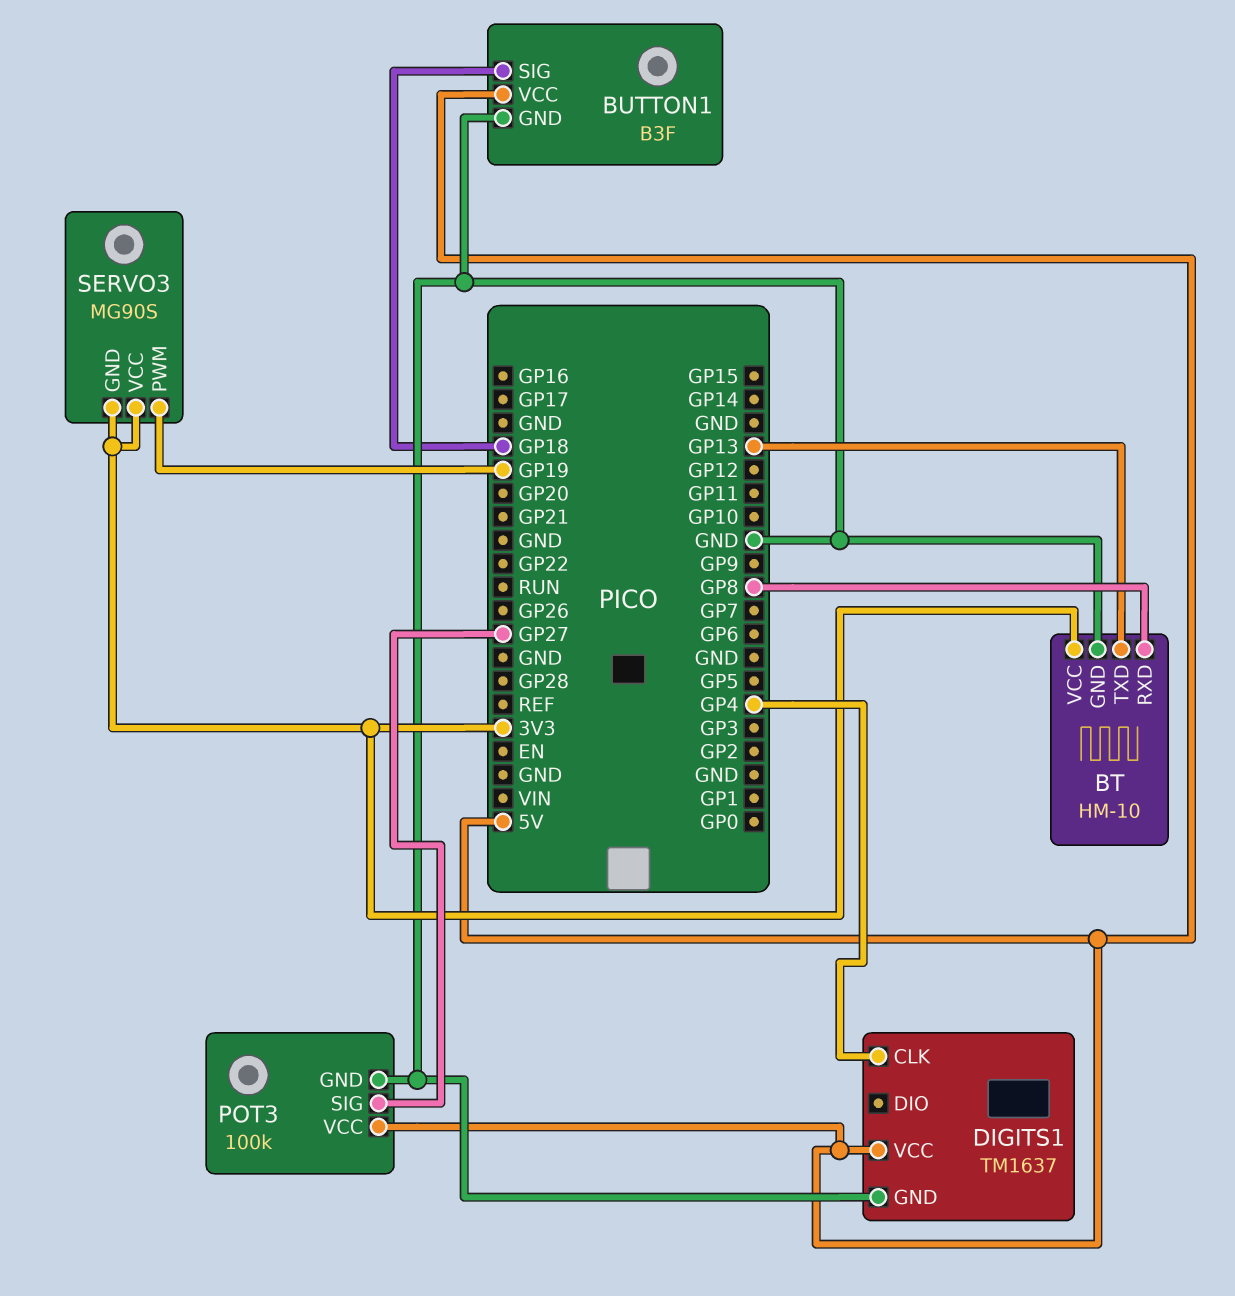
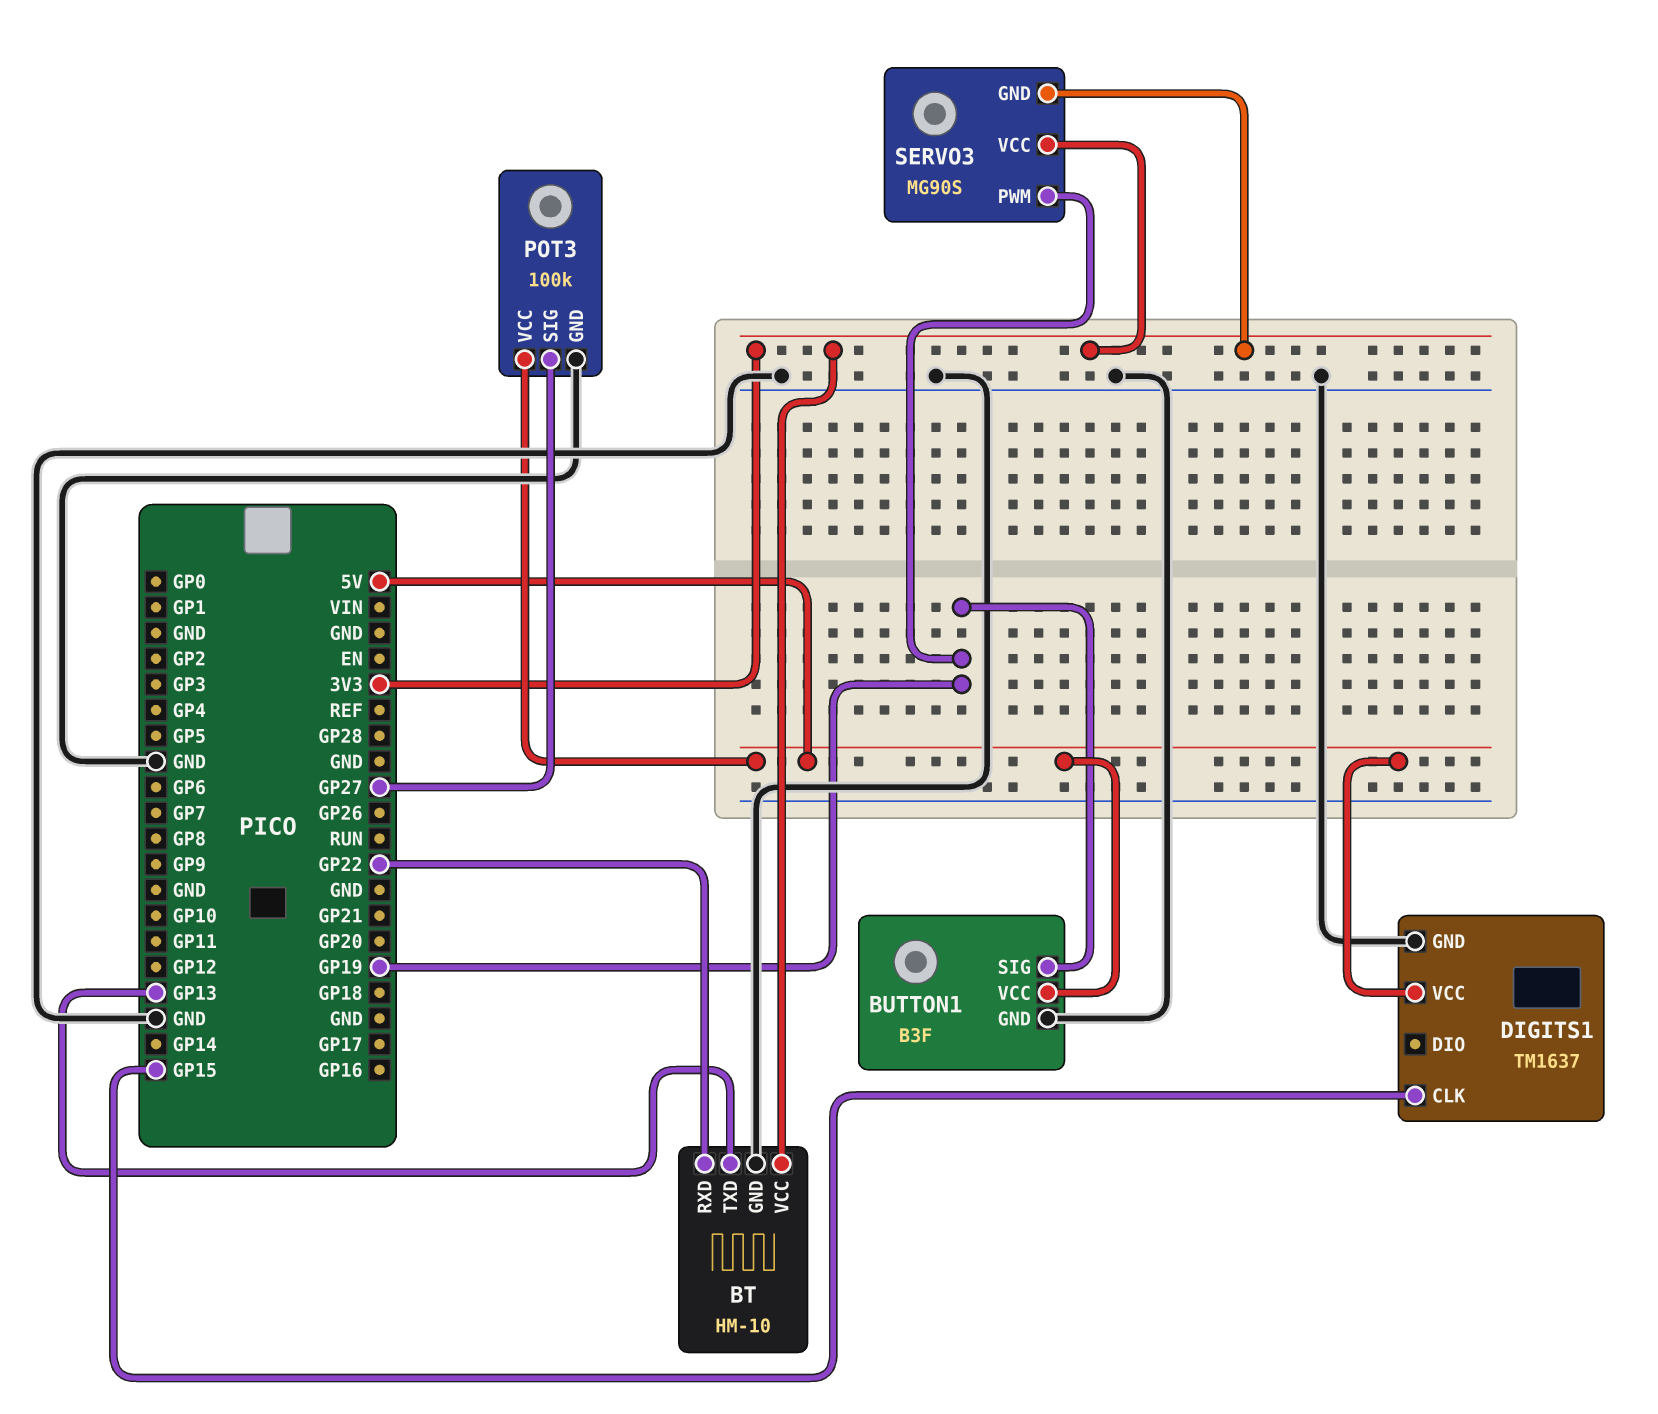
BT pin RXD: GP8 -> GP22
BUTTON1 pin SIG: GP18 -> GP19
DIGITS1 pin CLK: GP4 -> GP15

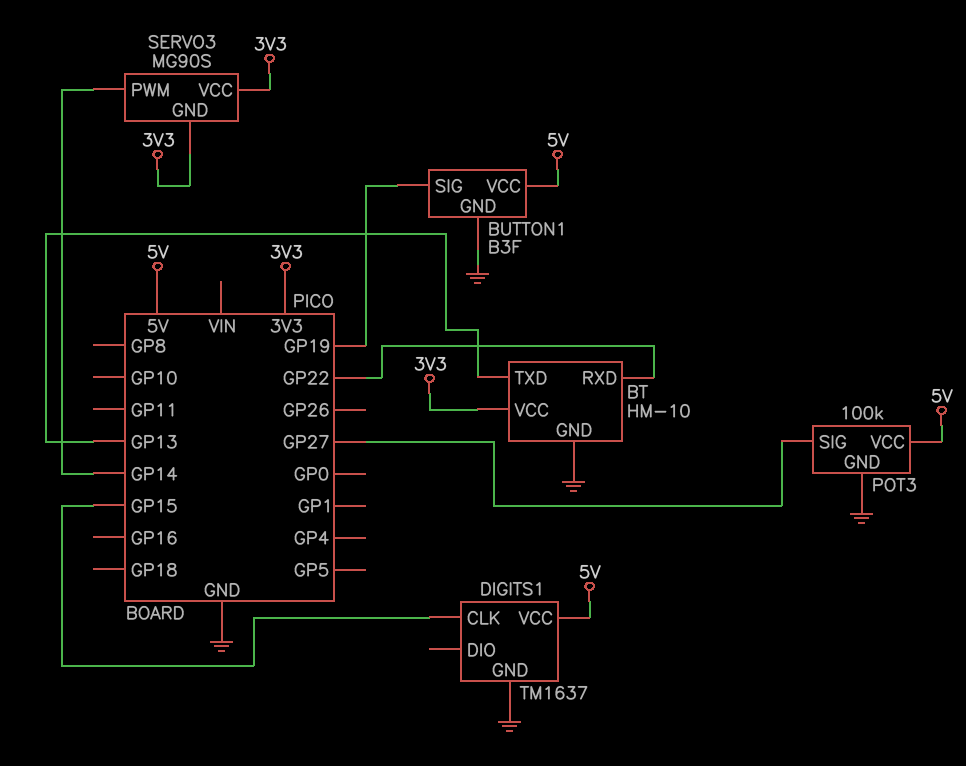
SERVO3 pin PWM: GP19 -> GP14

